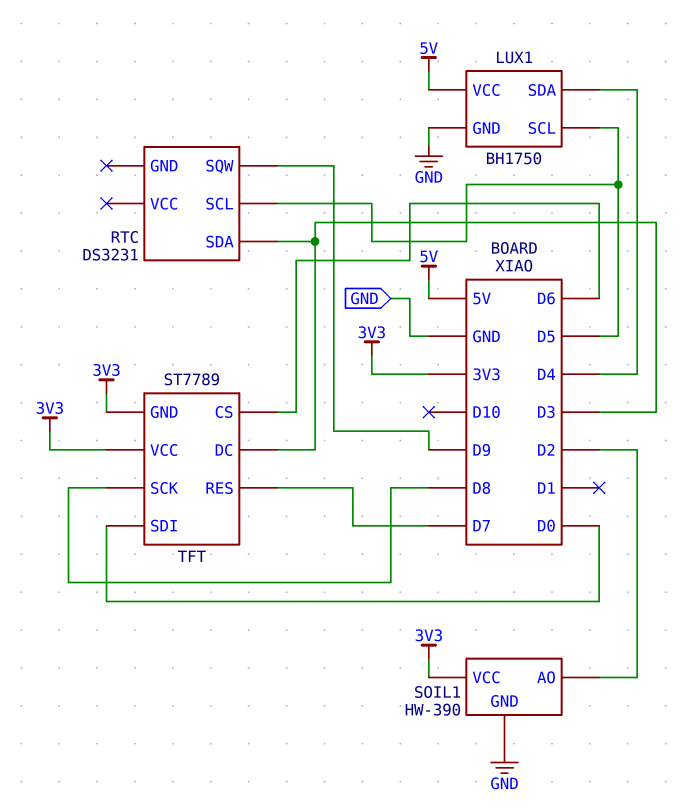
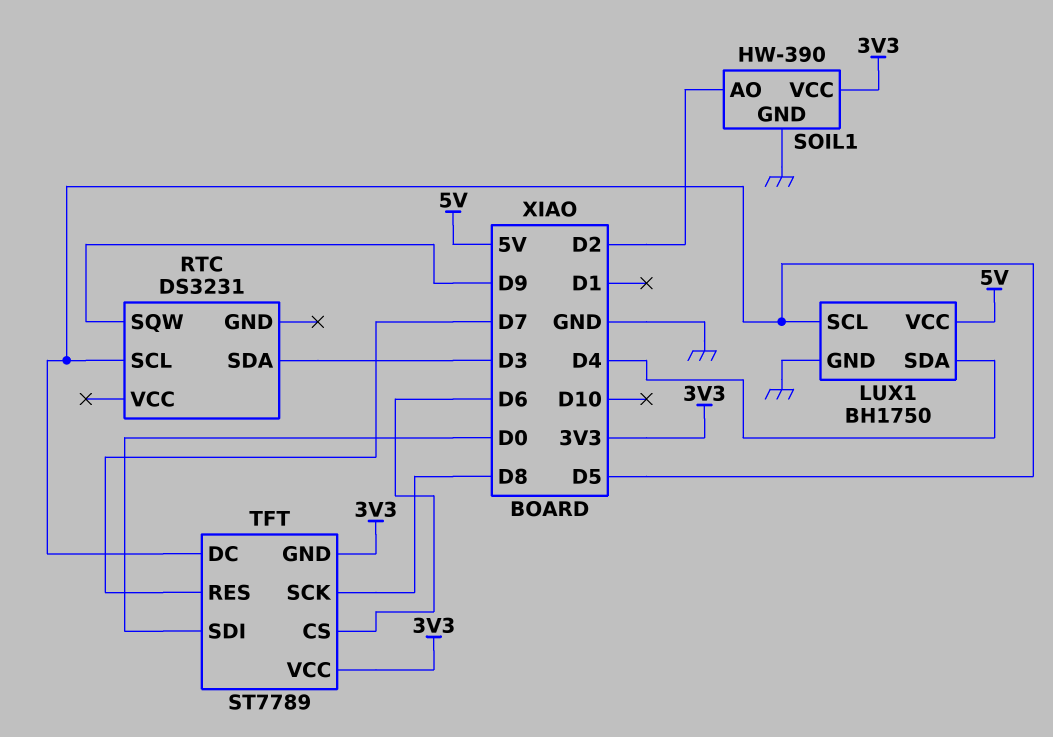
TFT pin DC: D3 -> D5

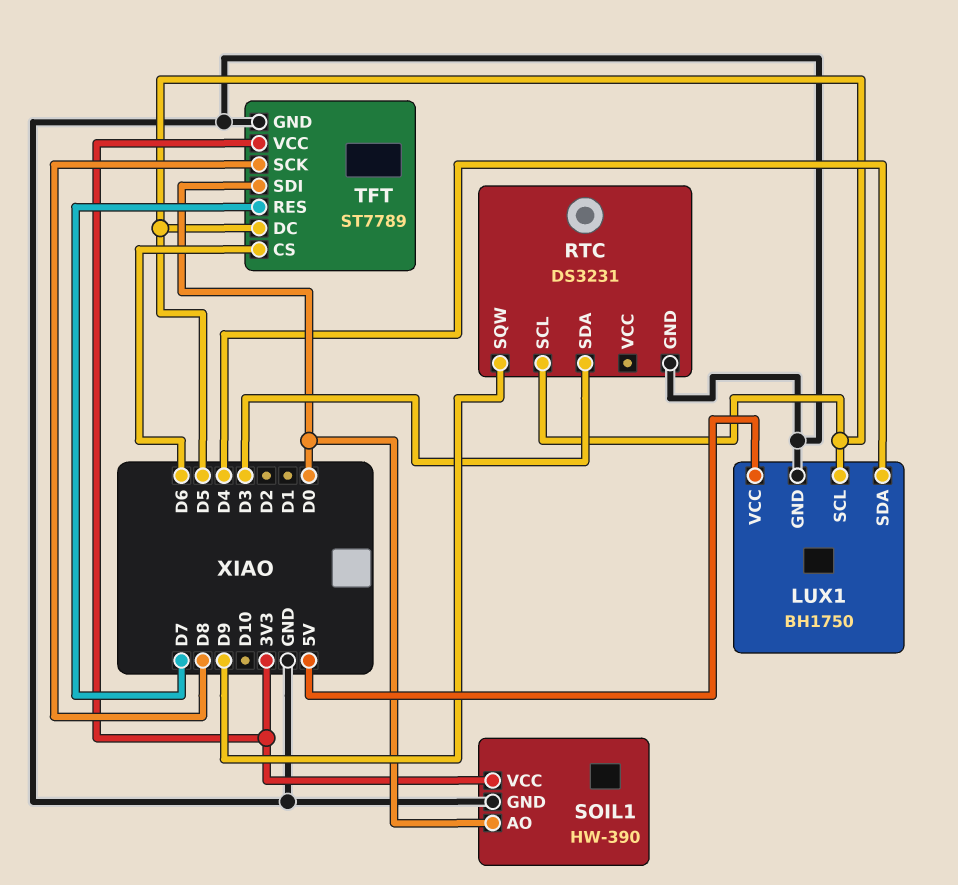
RTC pin GND: none -> GND
SOIL1 pin AO: D2 -> D0
TFT pin GND: 3V3 -> GND

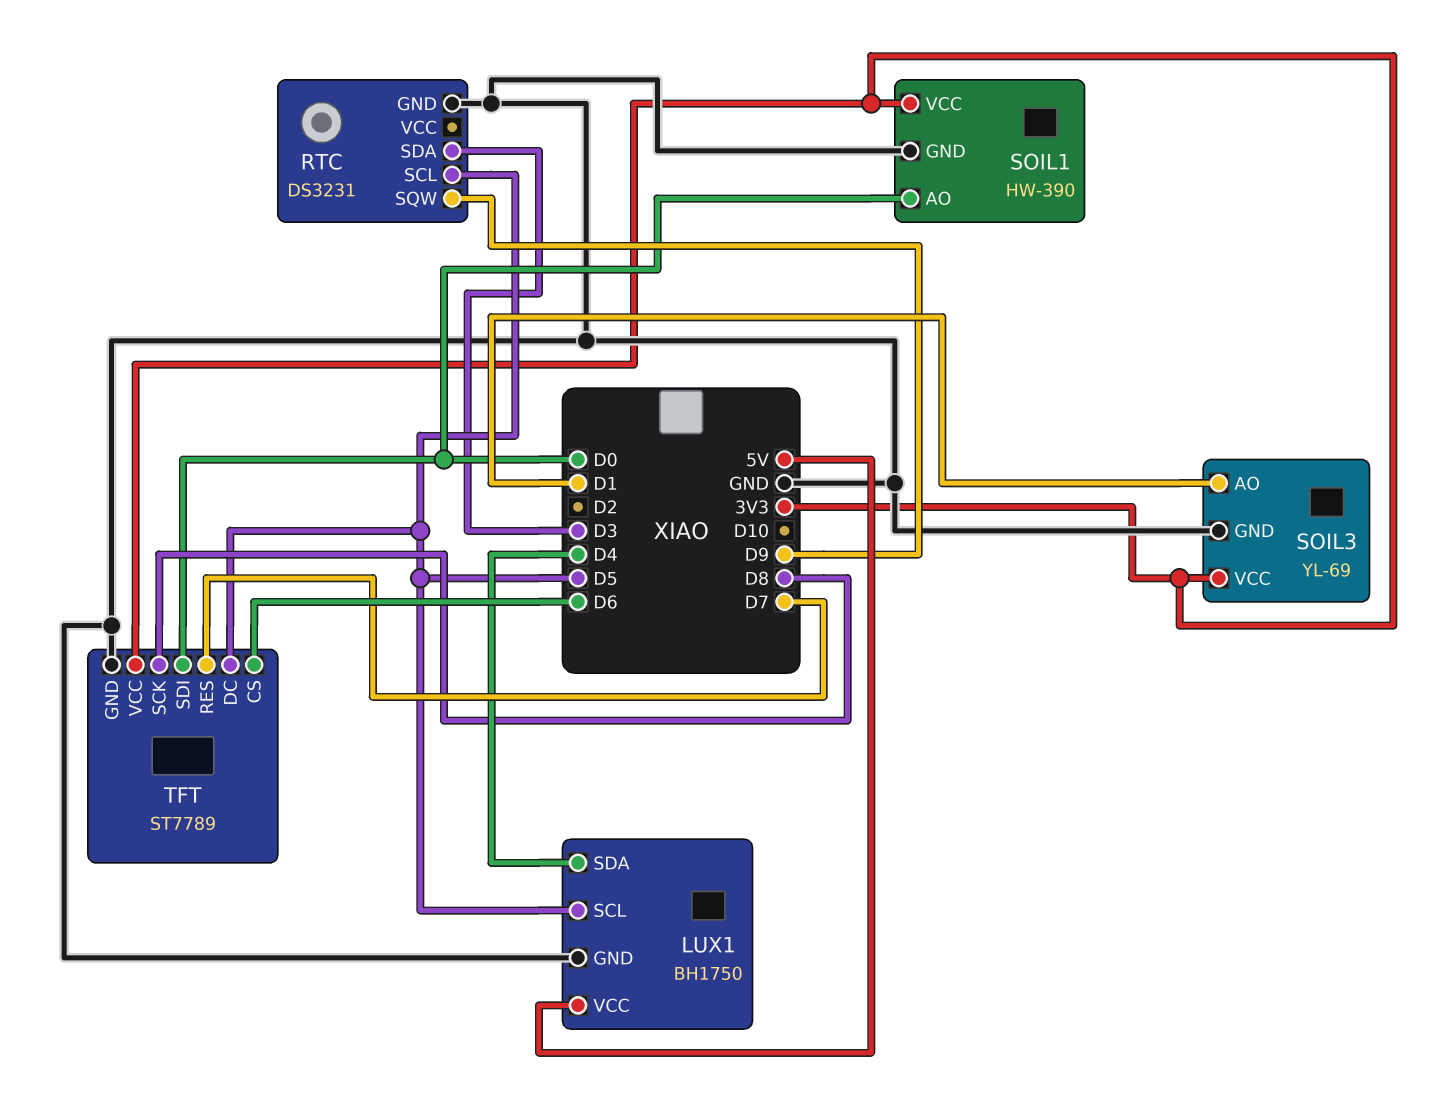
SOIL3: none -> YL-69
SOIL3 pin AO: none -> D1
SOIL3 pin GND: none -> GND
SOIL3 pin VCC: none -> 3V3

